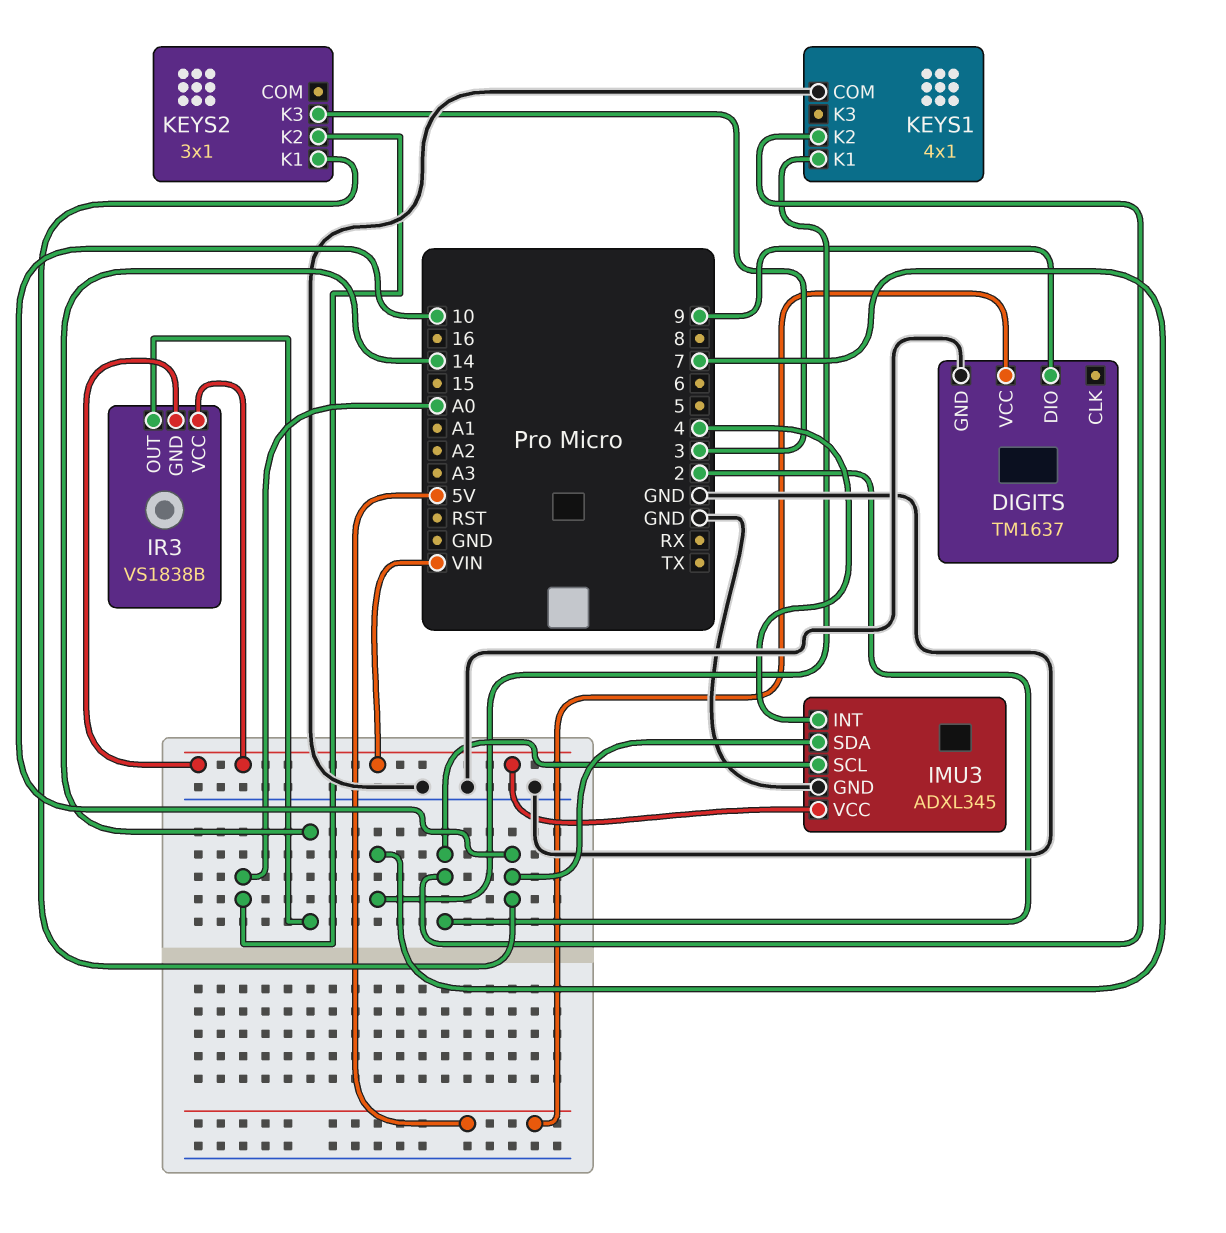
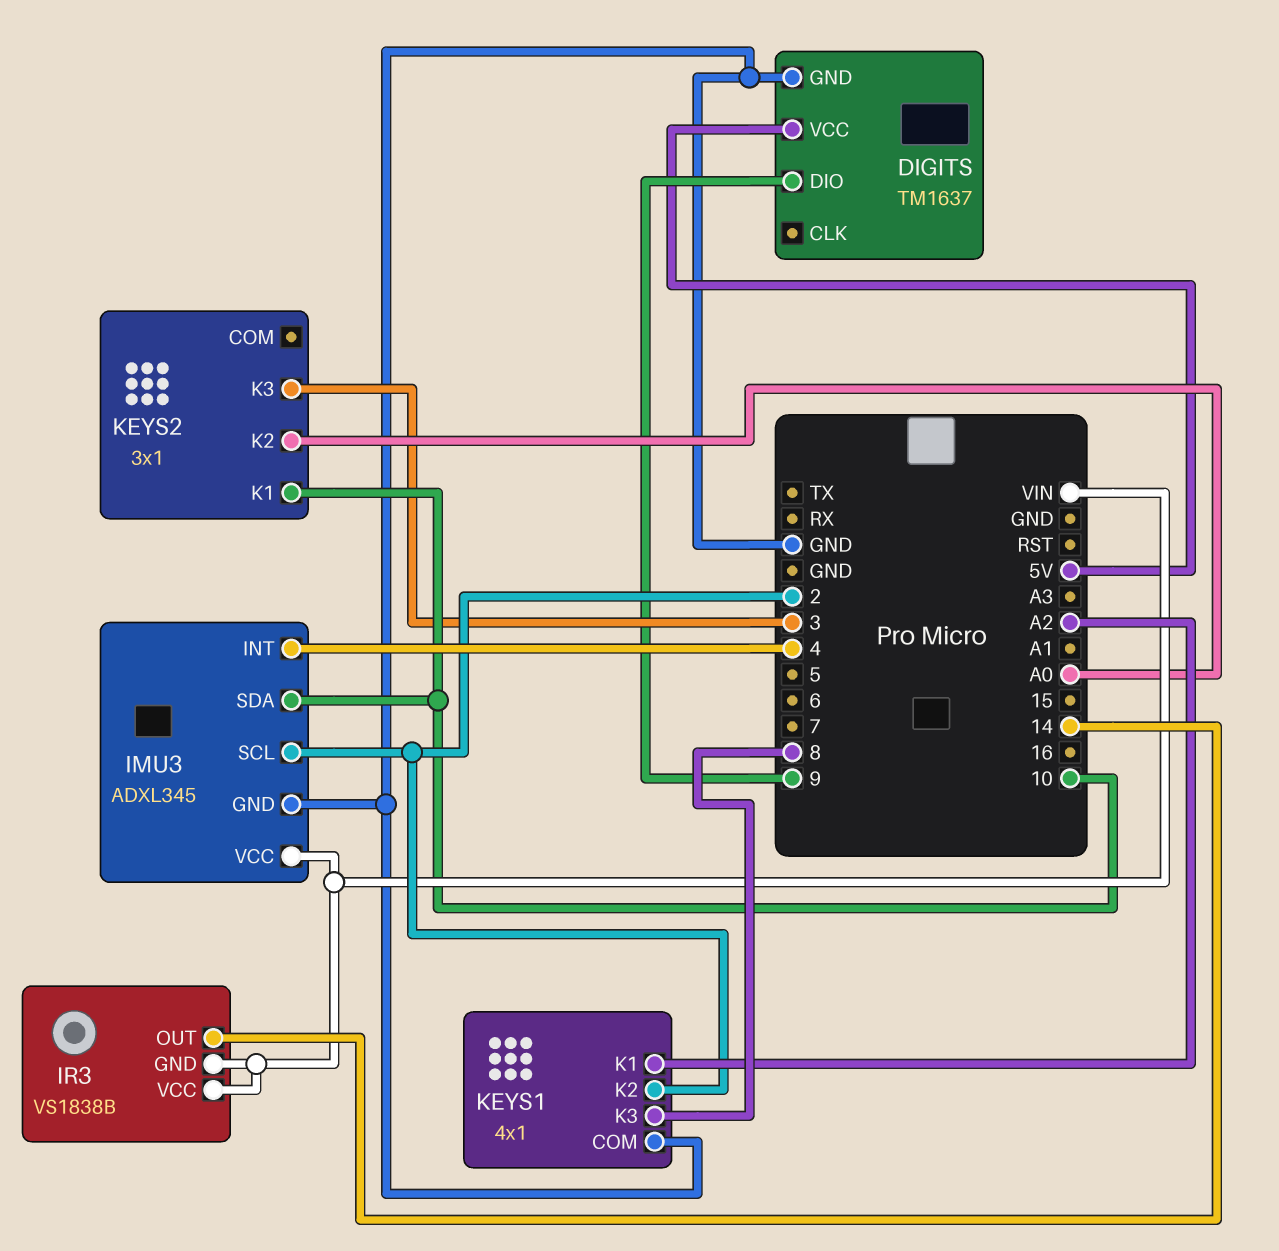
KEYS1 pin K1: 7 -> A2
KEYS1 pin K3: none -> 8

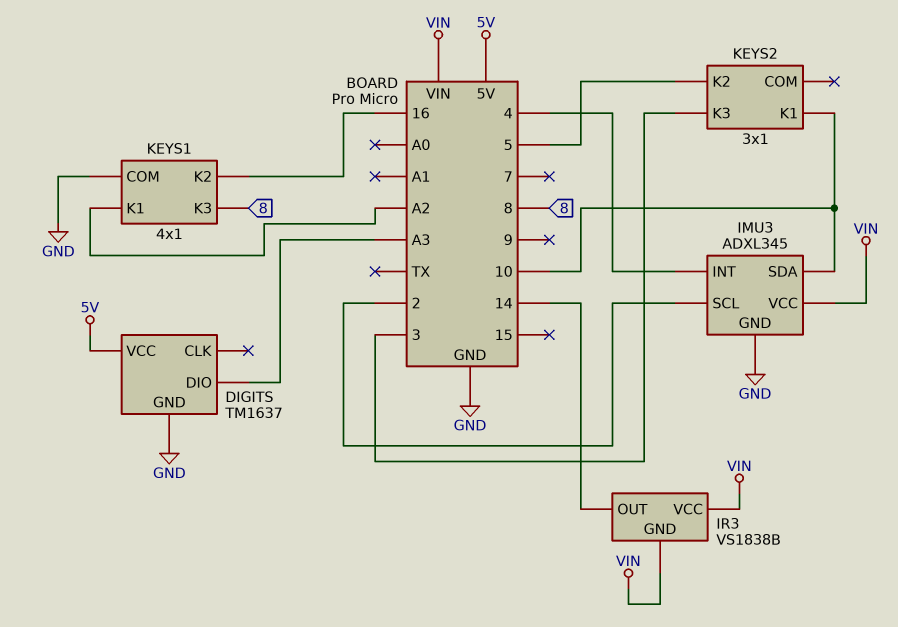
DIGITS pin DIO: 9 -> A3
KEYS1 pin K2: 2 -> 16
KEYS2 pin K2: A0 -> 5

